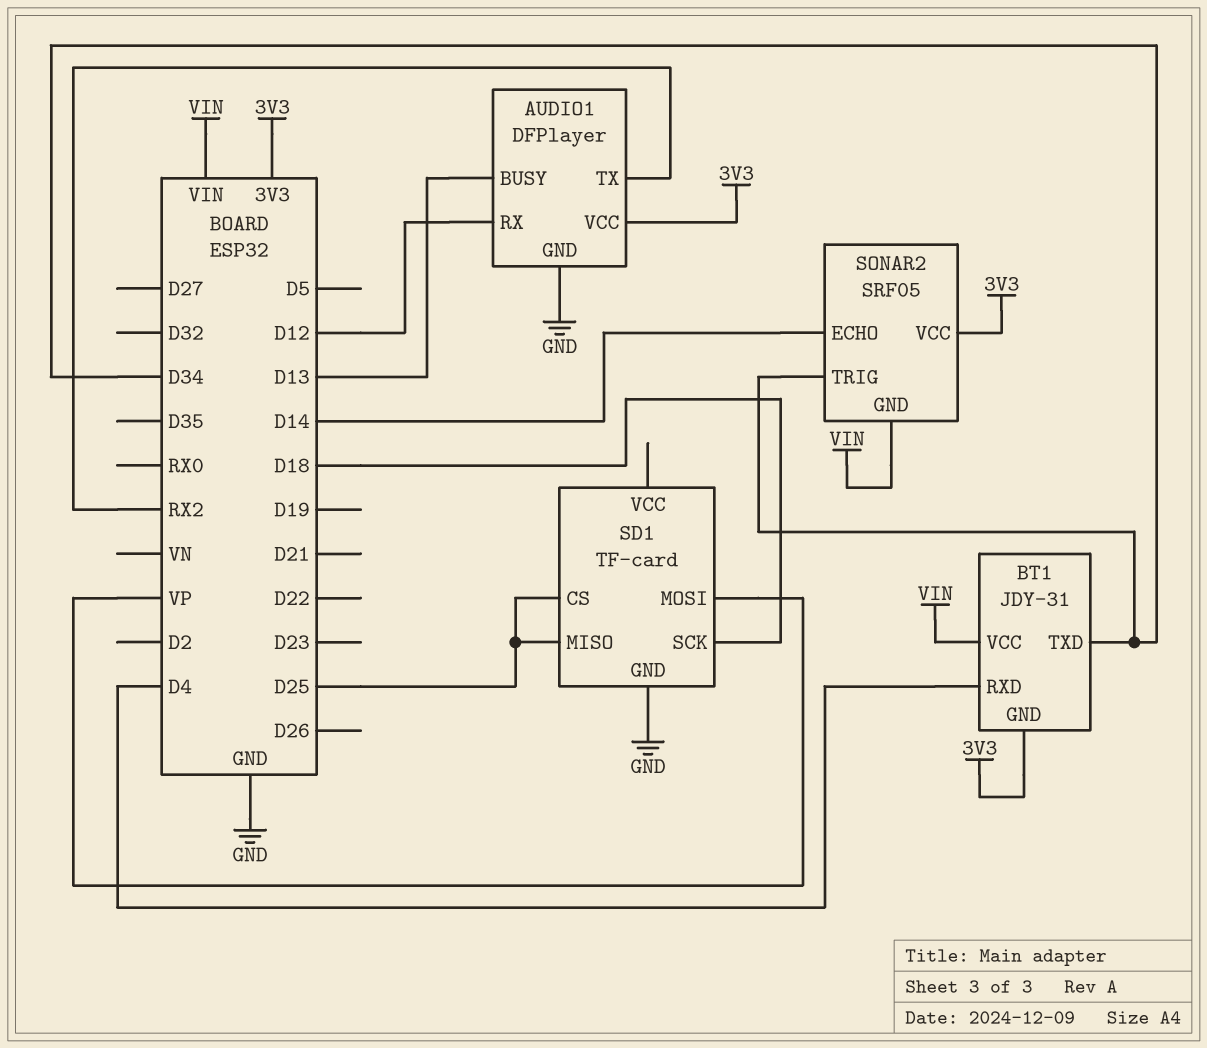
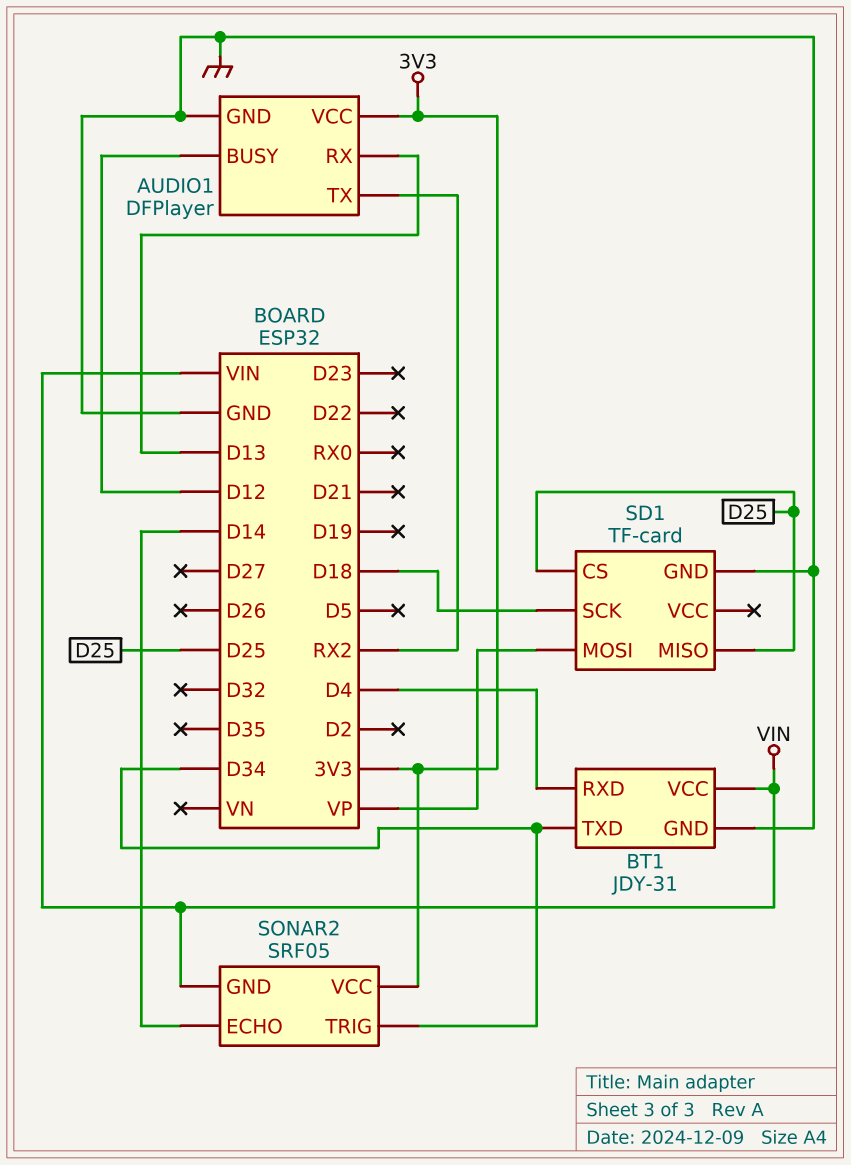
AUDIO1 pin BUSY: D13 -> D12
AUDIO1 pin RX: D12 -> D13
BT1 pin GND: 3V3 -> GND

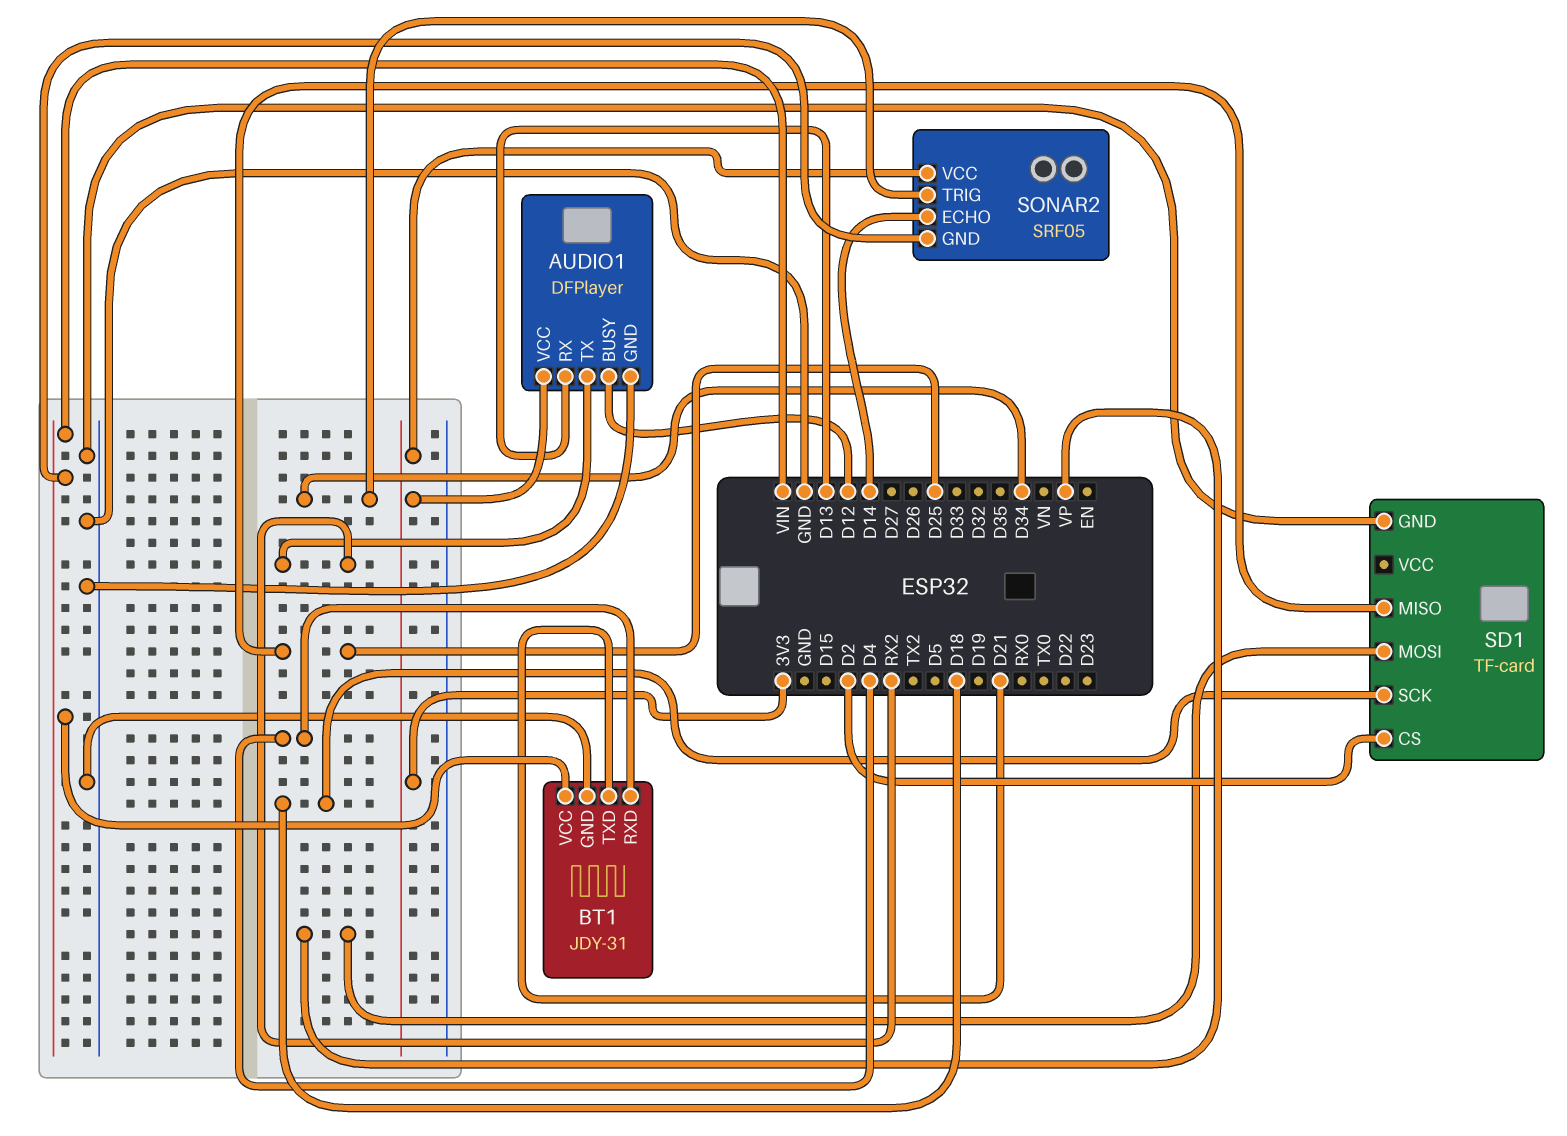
BT1 pin TXD: D34 -> D21
SD1 pin CS: D25 -> D2

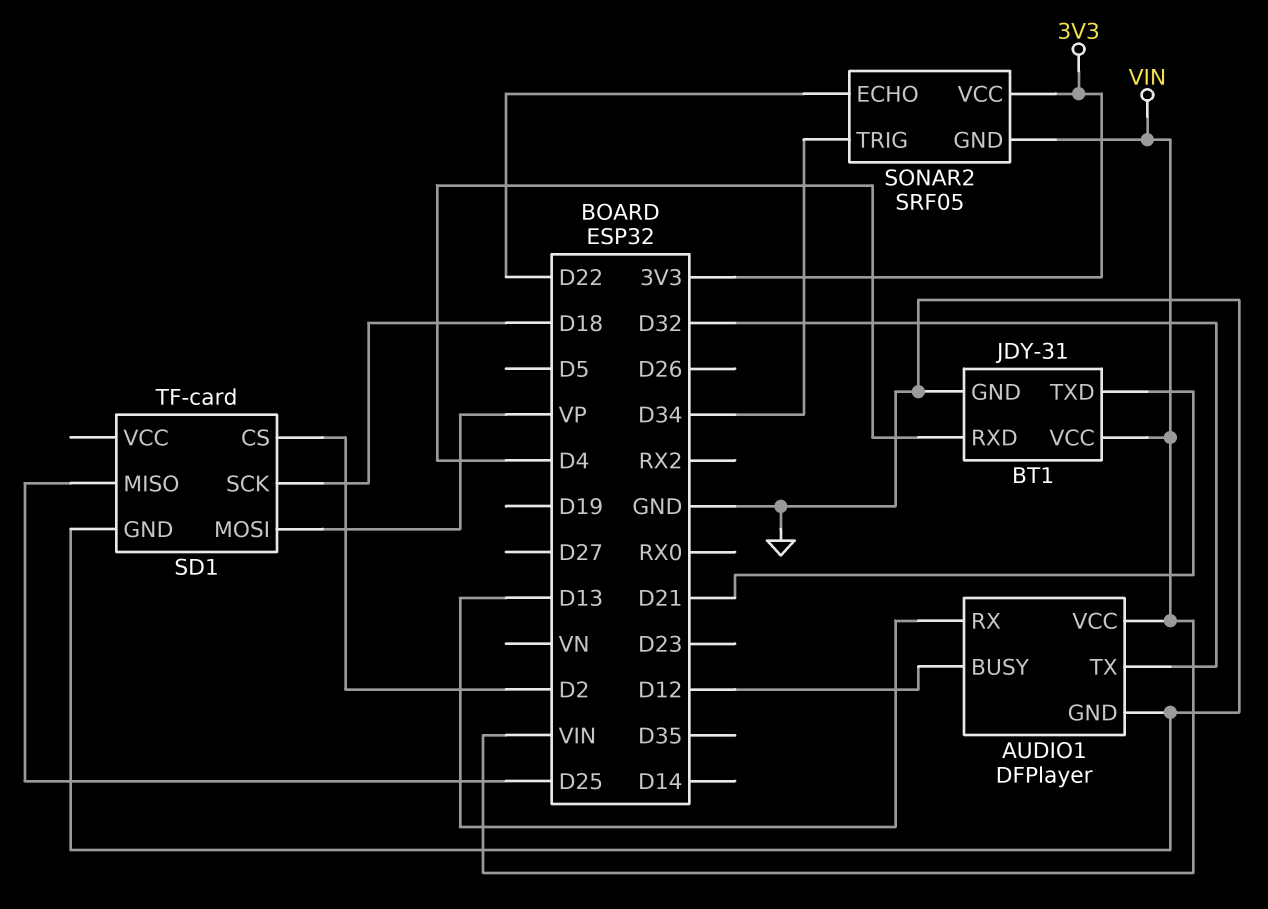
AUDIO1 pin TX: RX2 -> D32
AUDIO1 pin VCC: 3V3 -> VIN
SONAR2 pin ECHO: D14 -> D22

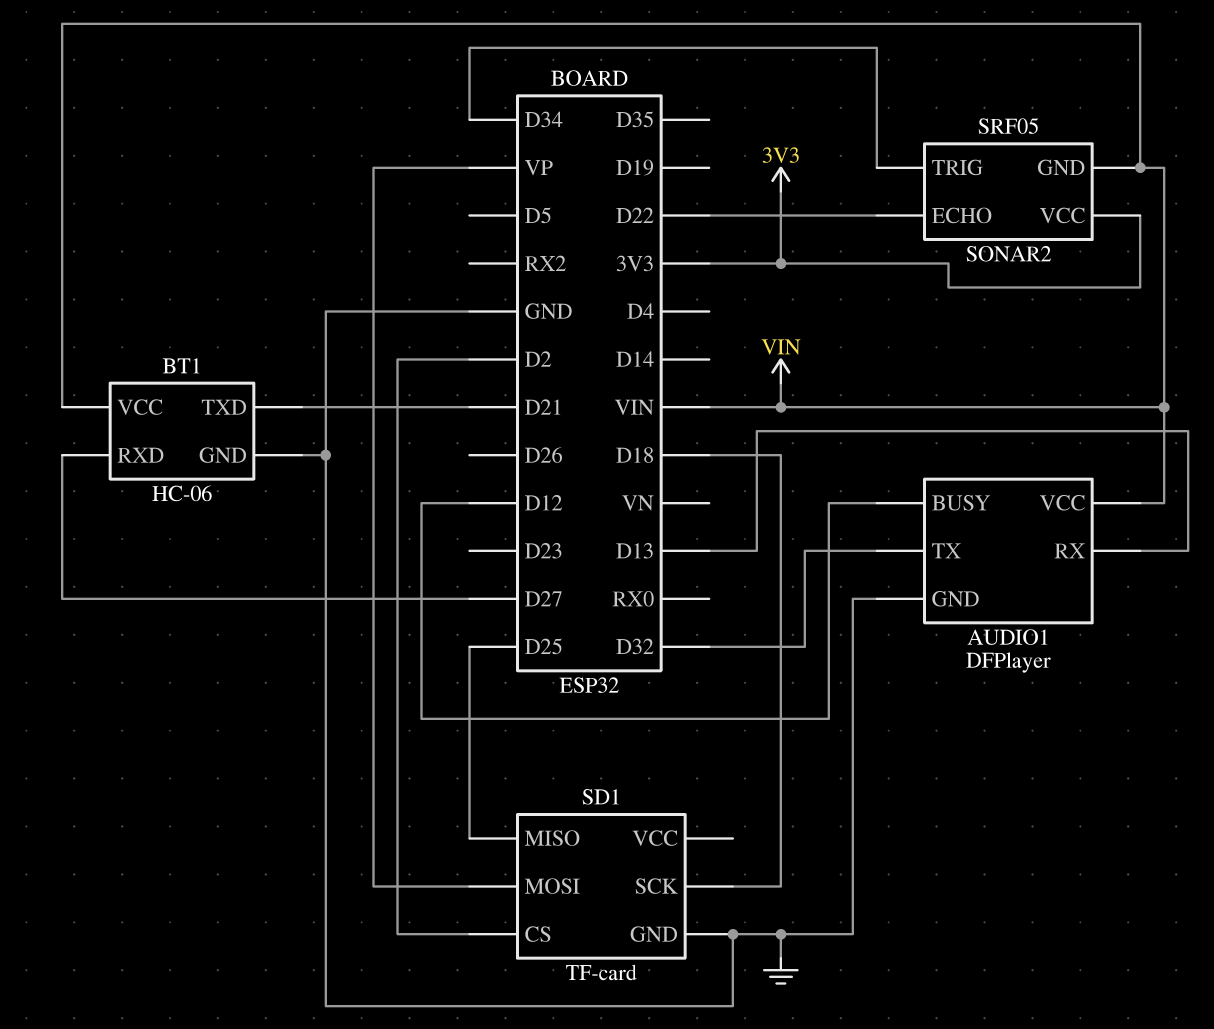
BT1: JDY-31 -> HC-06
BT1 pin RXD: D4 -> D27

